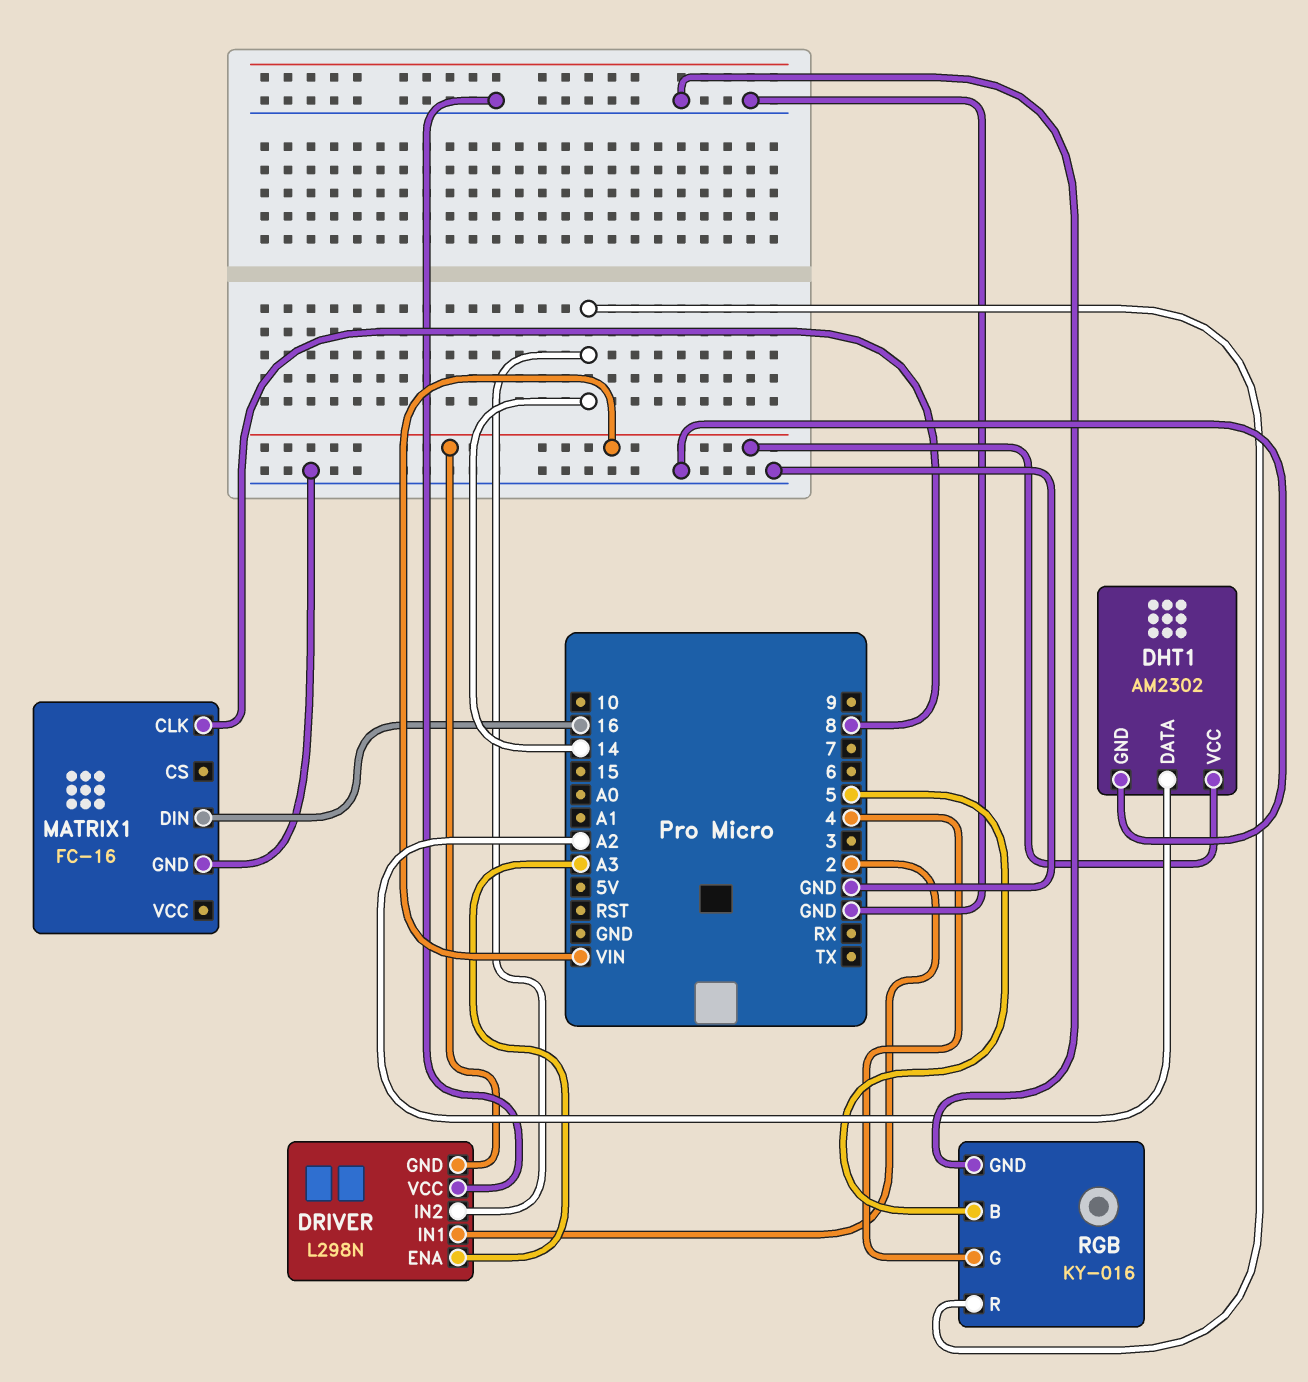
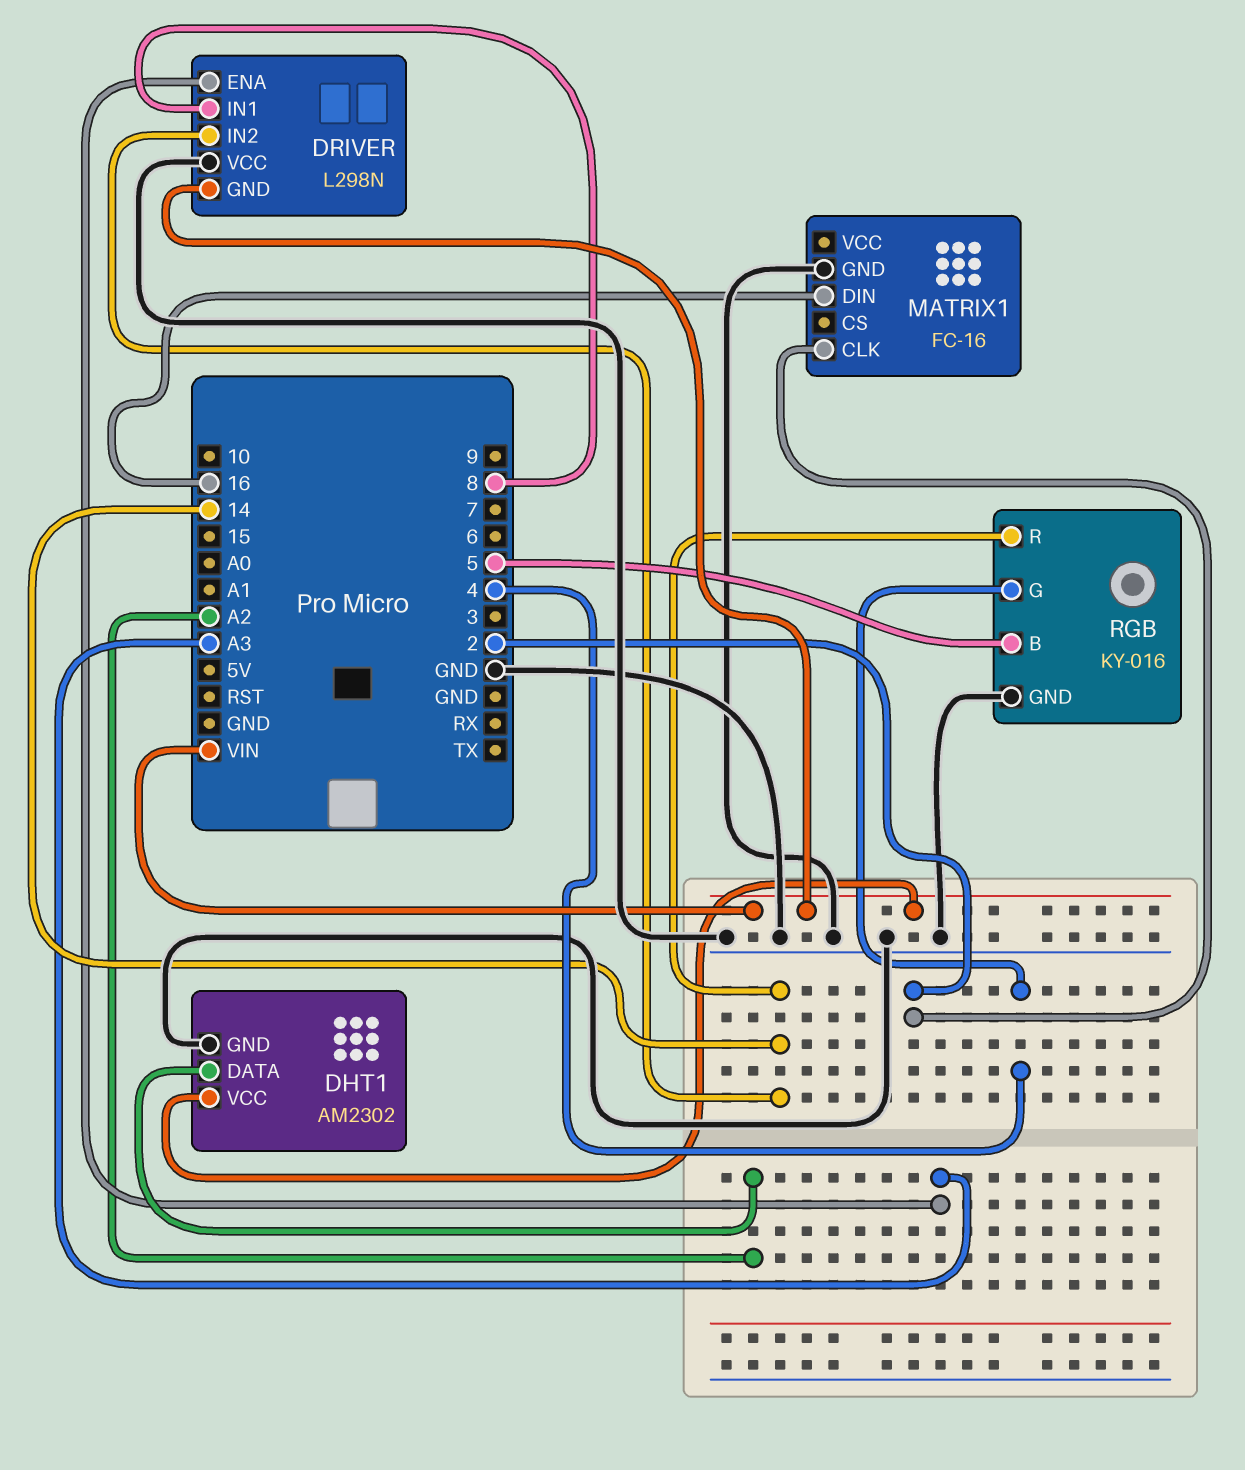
DRIVER pin IN1: 2 -> 8
MATRIX1 pin CLK: 8 -> 2

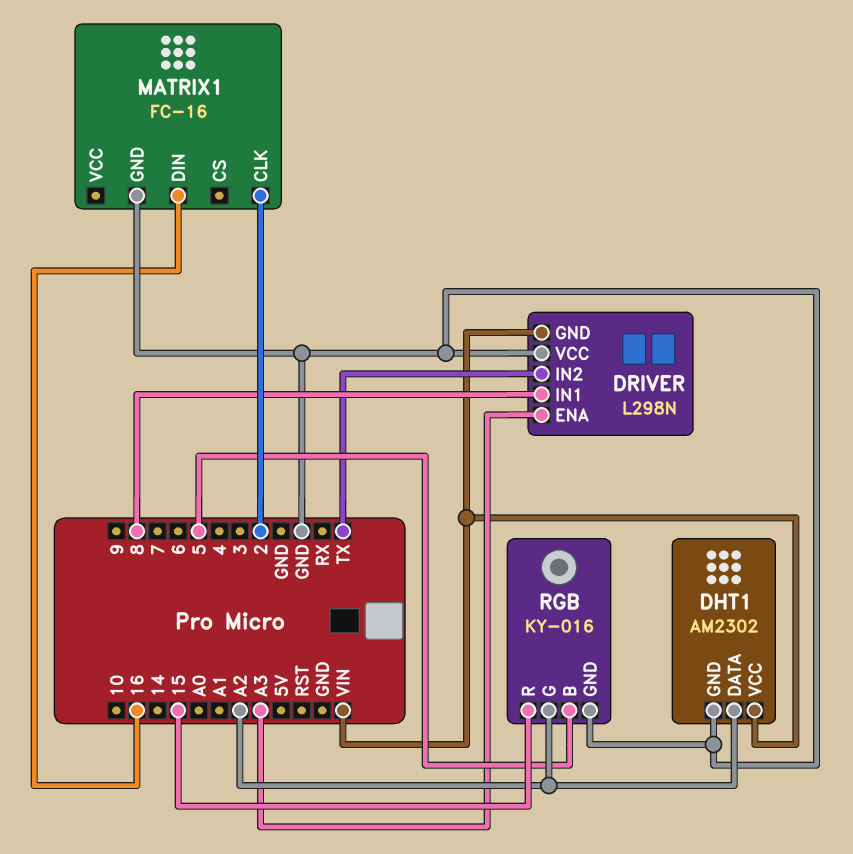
DRIVER pin IN2: 14 -> TX
RGB pin G: 4 -> A2
RGB pin R: 14 -> 15

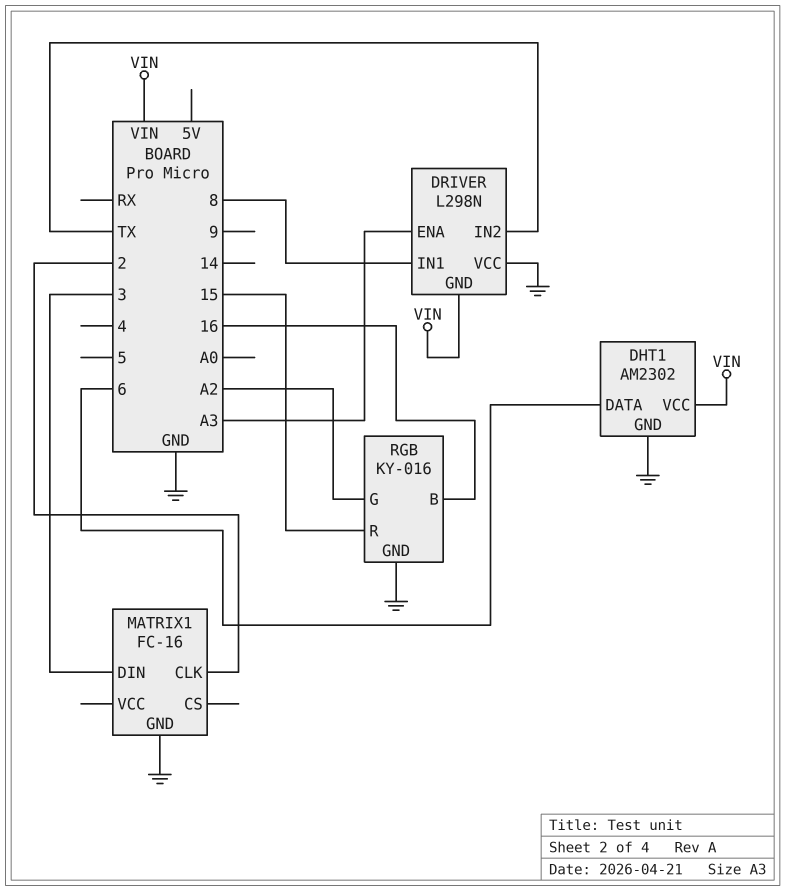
DHT1 pin DATA: A2 -> 6
MATRIX1 pin DIN: 16 -> 3
RGB pin B: 5 -> 16

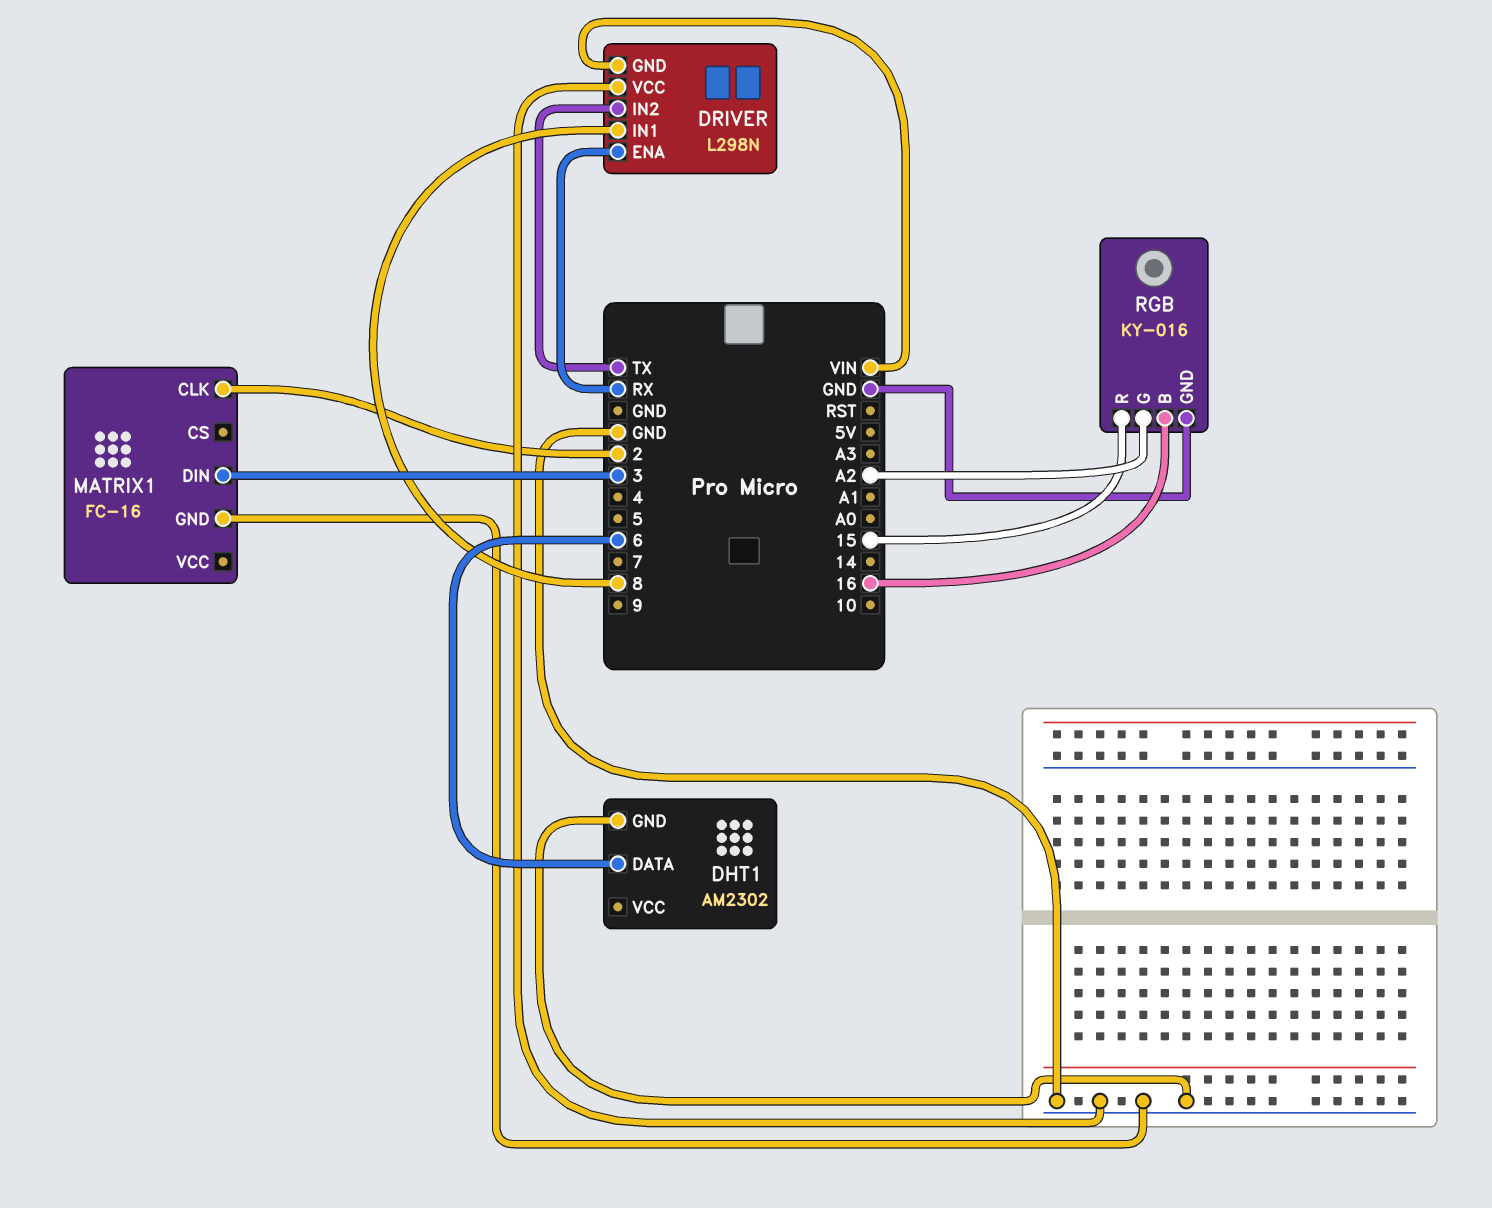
DHT1 pin VCC: VIN -> none
DRIVER pin ENA: A3 -> RX

